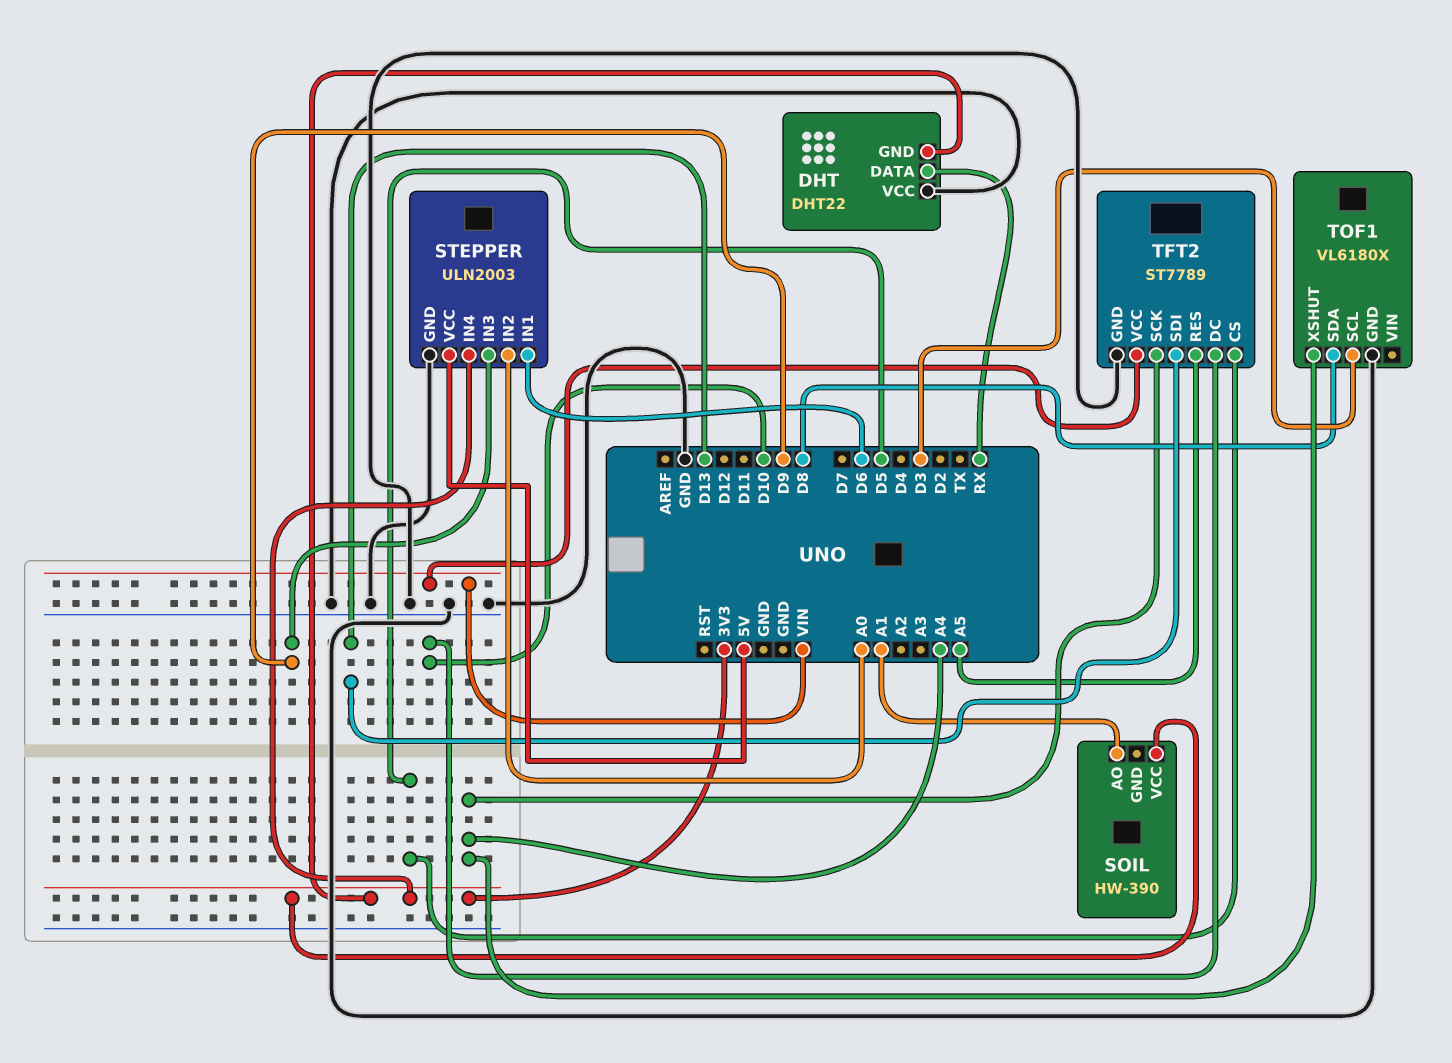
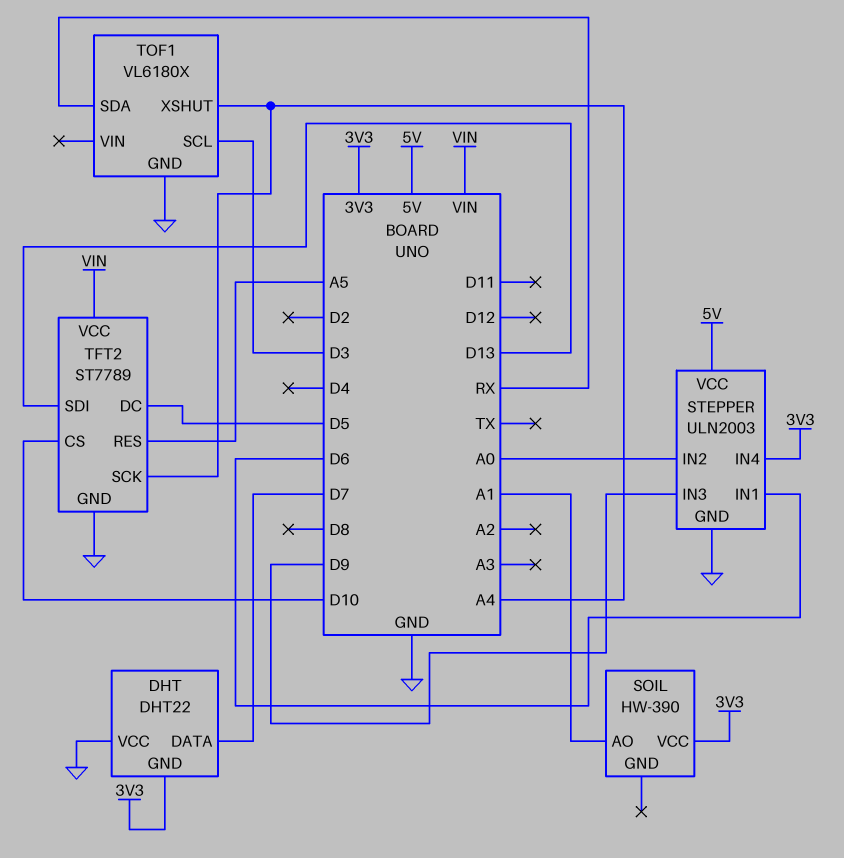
DHT pin DATA: RX -> D7
TFT2 pin CS: D5 -> D10
TFT2 pin DC: D10 -> D5
TOF1 pin SDA: D8 -> RX

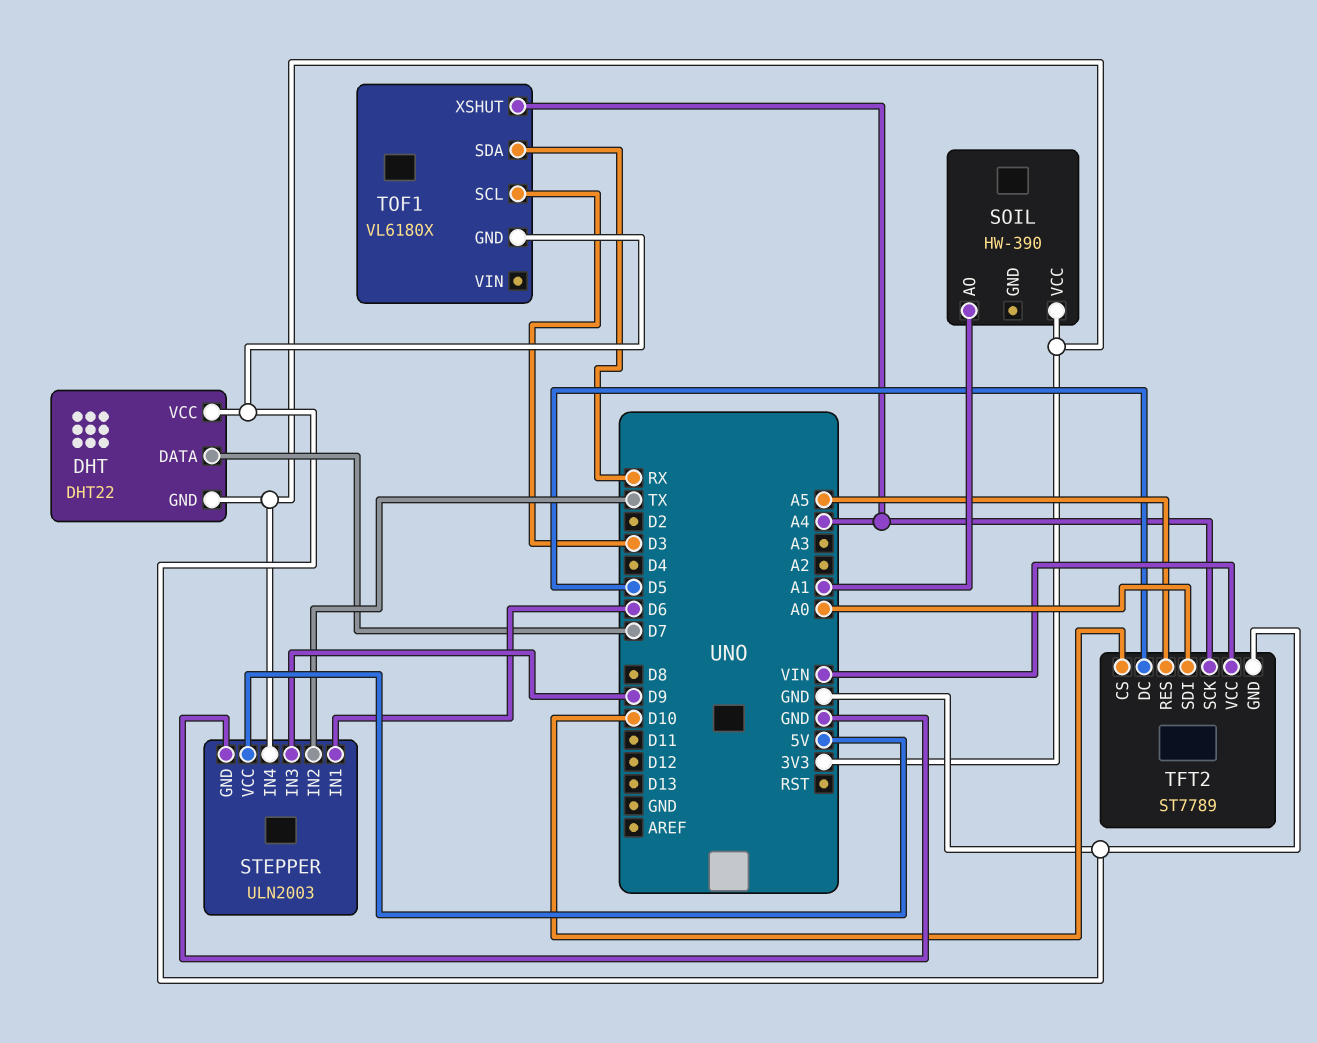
STEPPER pin IN2: A0 -> TX
TFT2 pin SDI: D13 -> A0

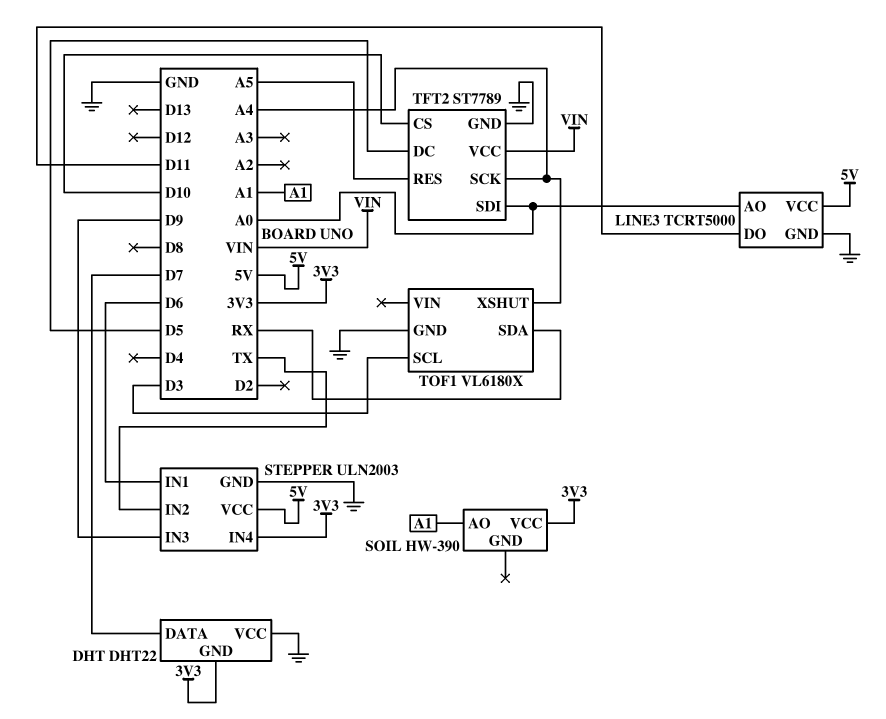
LINE3: none -> TCRT5000
LINE3 pin AO: none -> A0
LINE3 pin DO: none -> D11
LINE3 pin GND: none -> GND
LINE3 pin VCC: none -> 5V

